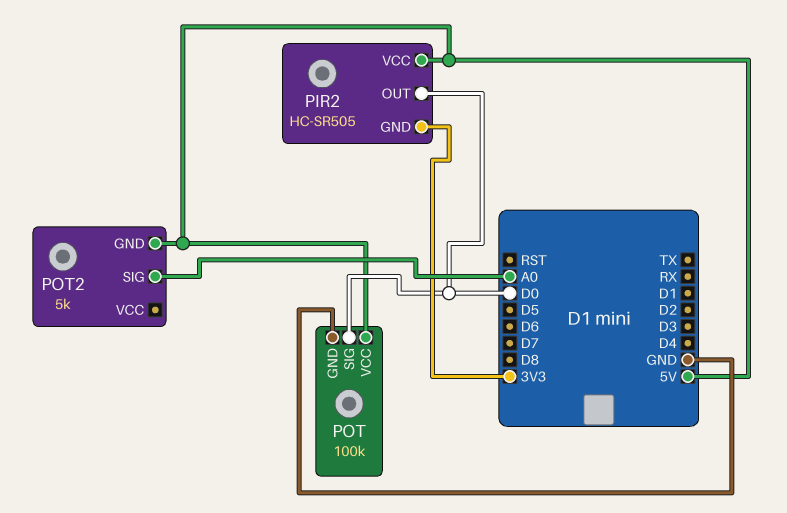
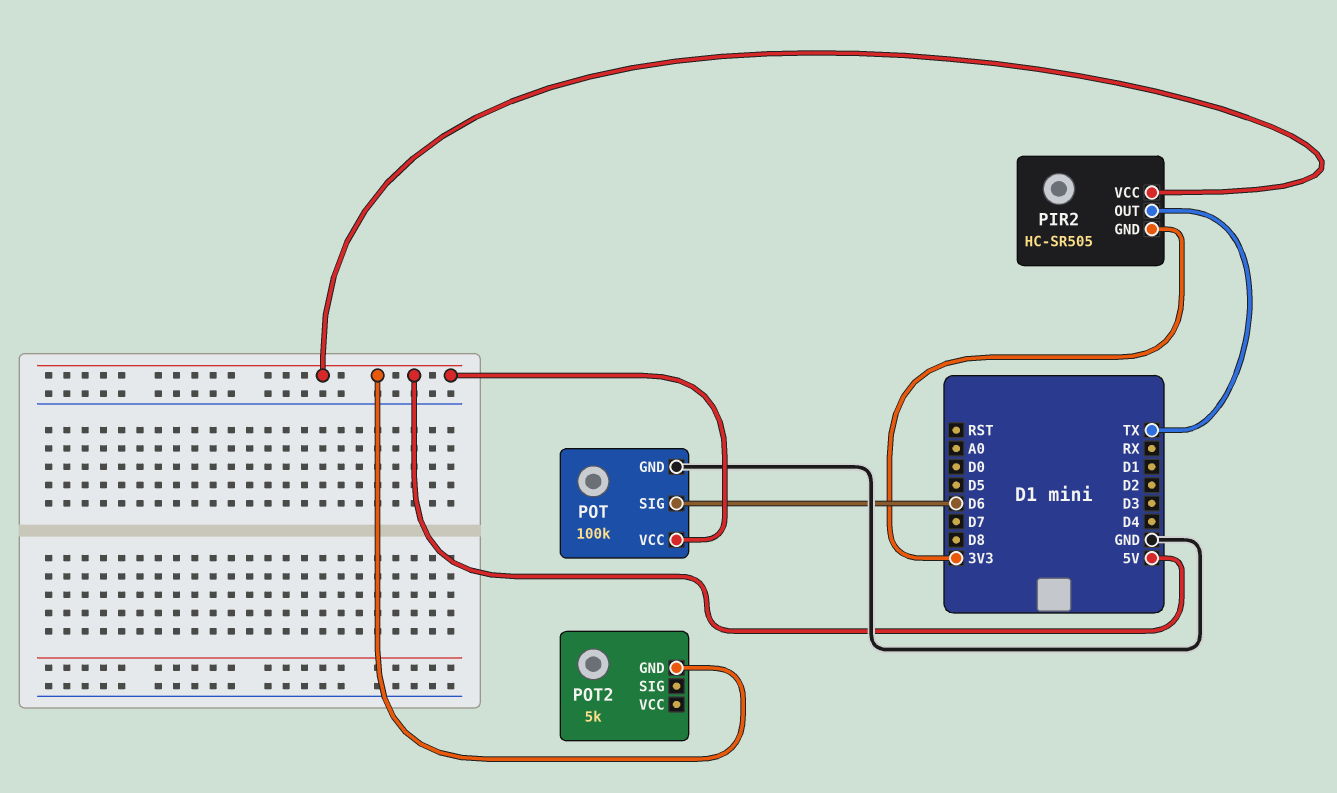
PIR2 pin OUT: D0 -> TX
POT pin SIG: D0 -> D6
POT2 pin SIG: A0 -> none

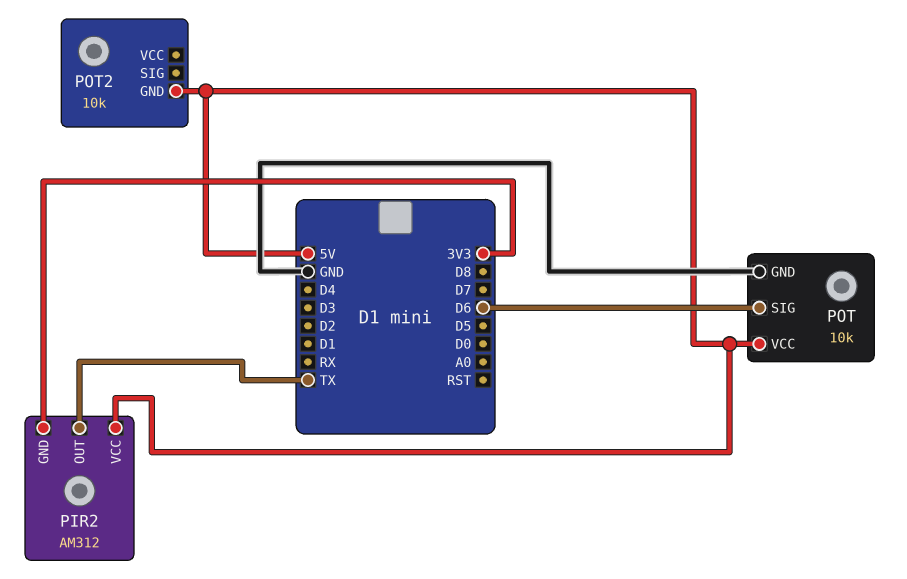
PIR2: HC-SR505 -> AM312
POT: 100k -> 10k
POT2: 5k -> 10k

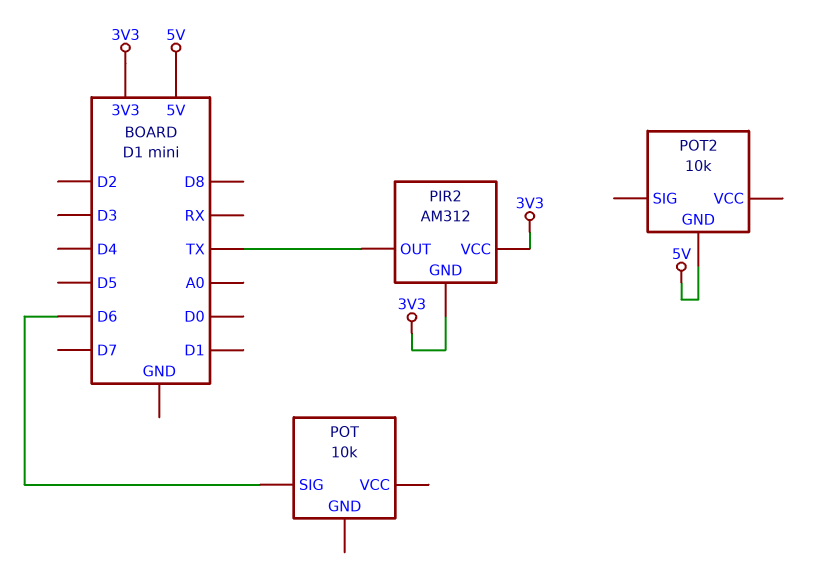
PIR2 pin VCC: 5V -> 3V3
POT pin GND: GND -> none
POT pin VCC: 5V -> none

